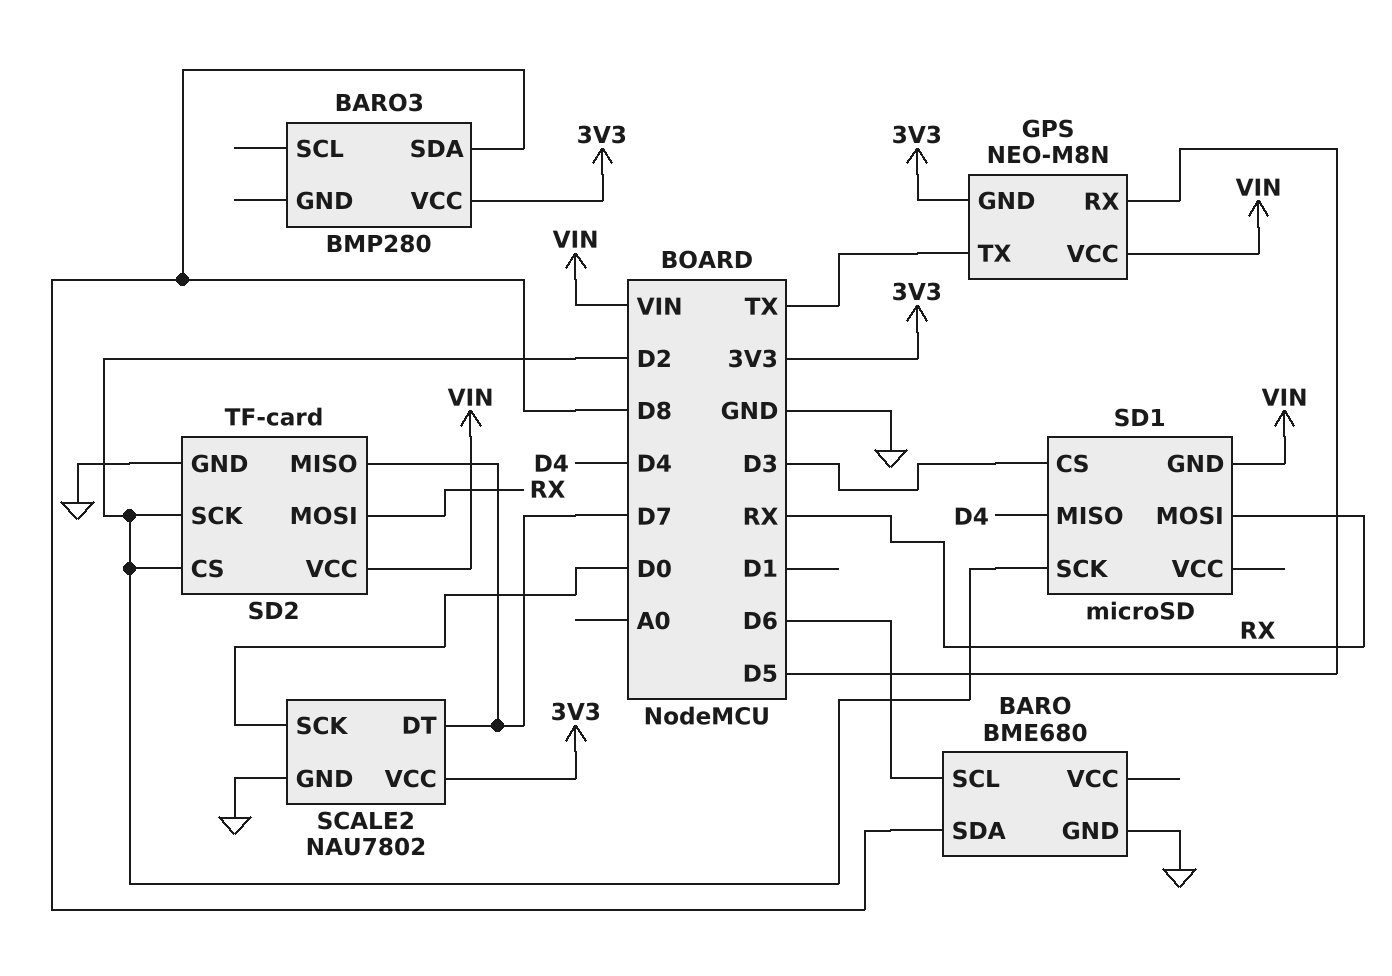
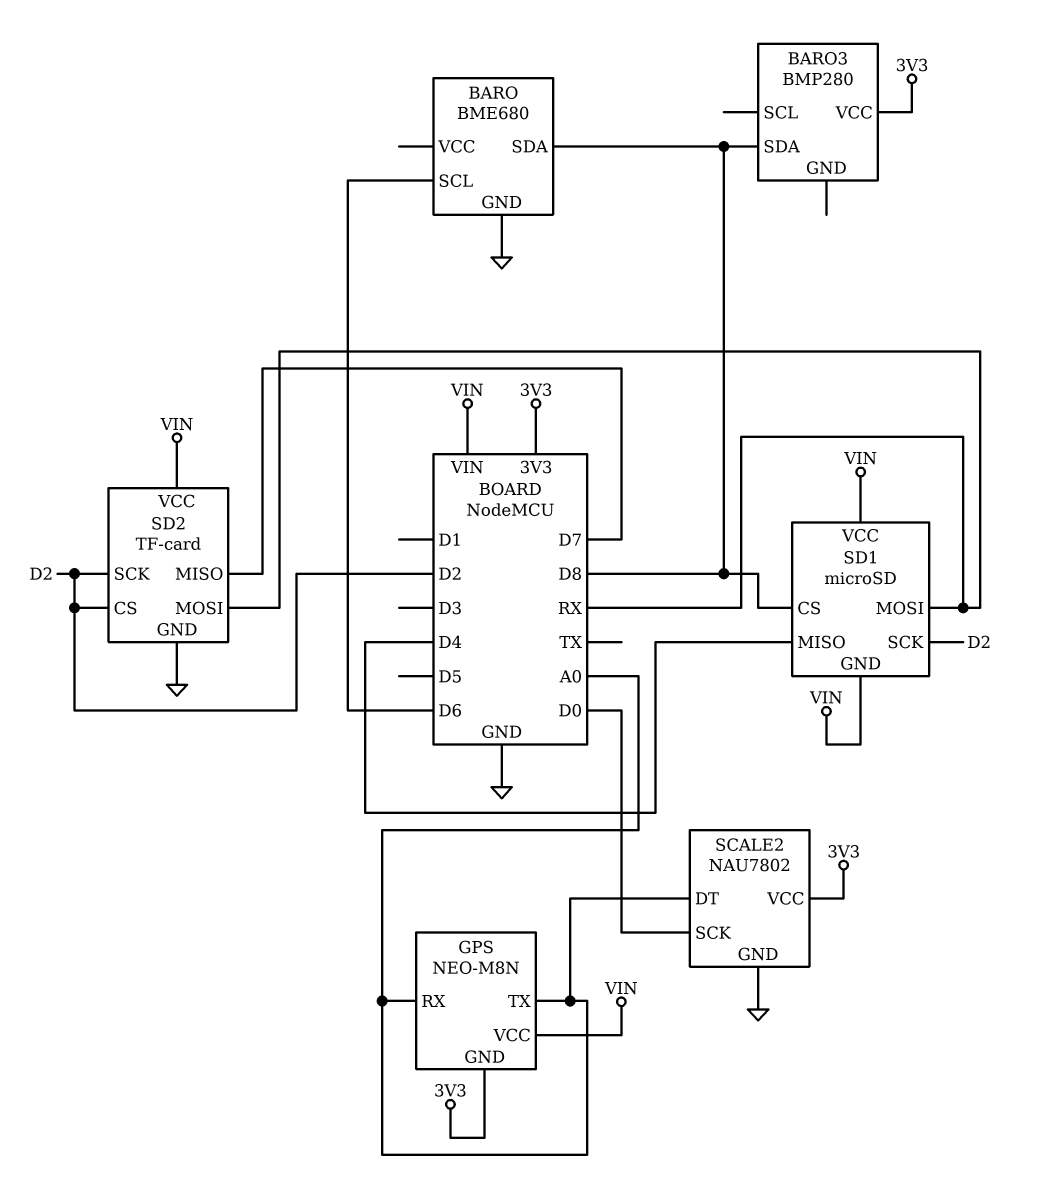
GPS pin RX: D5 -> A0
GPS pin TX: TX -> A0
SCALE2 pin DT: D7 -> A0
SD1 pin CS: D3 -> D8
SD1 pin VCC: none -> VIN

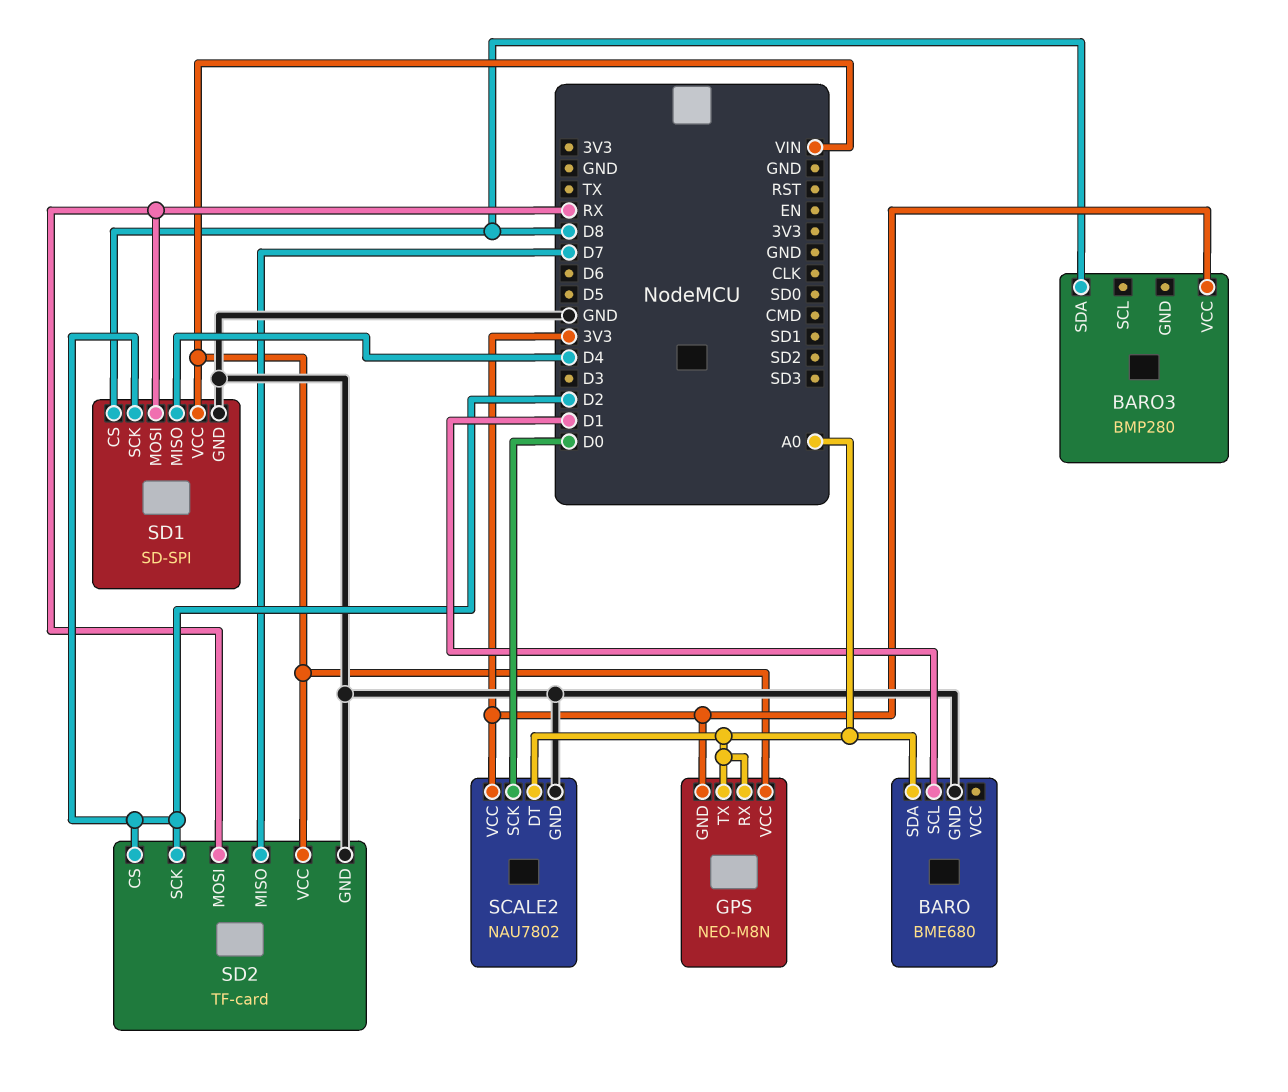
BARO pin SCL: D6 -> D1
BARO pin SDA: D8 -> A0
SD1: microSD -> SD-SPI
SD1 pin GND: VIN -> GND

